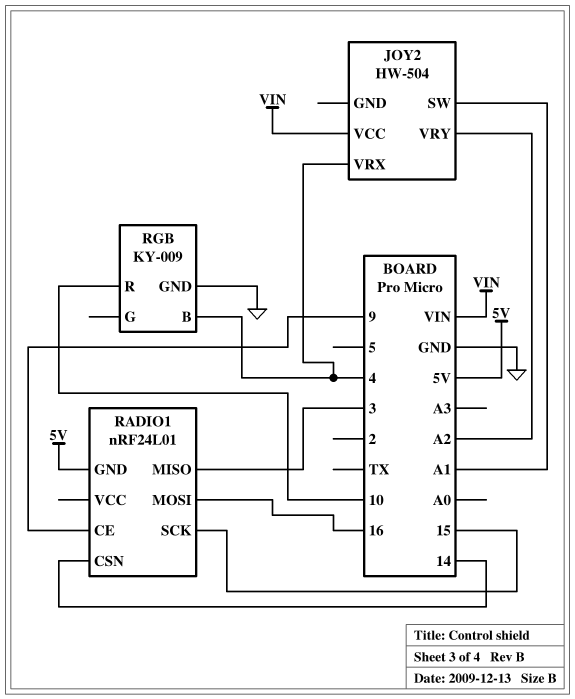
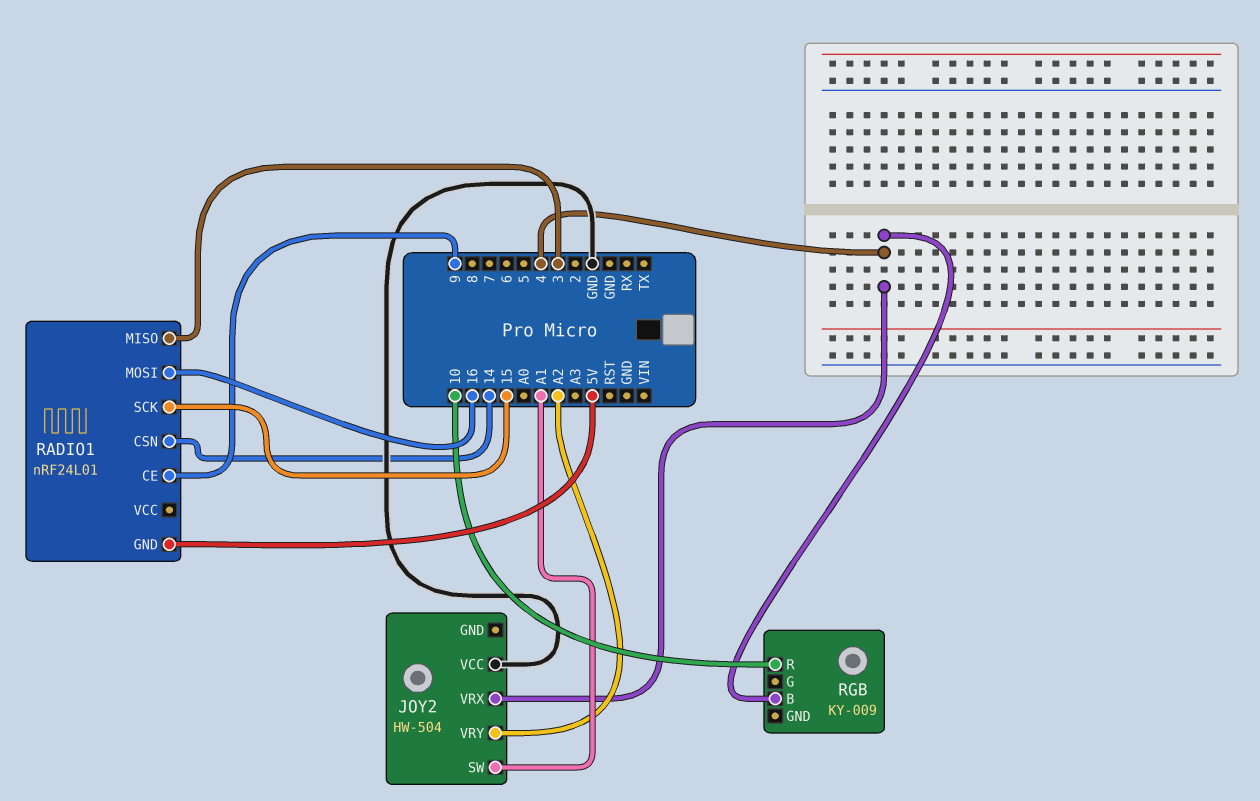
JOY2 pin VCC: VIN -> GND
RGB pin GND: GND -> none

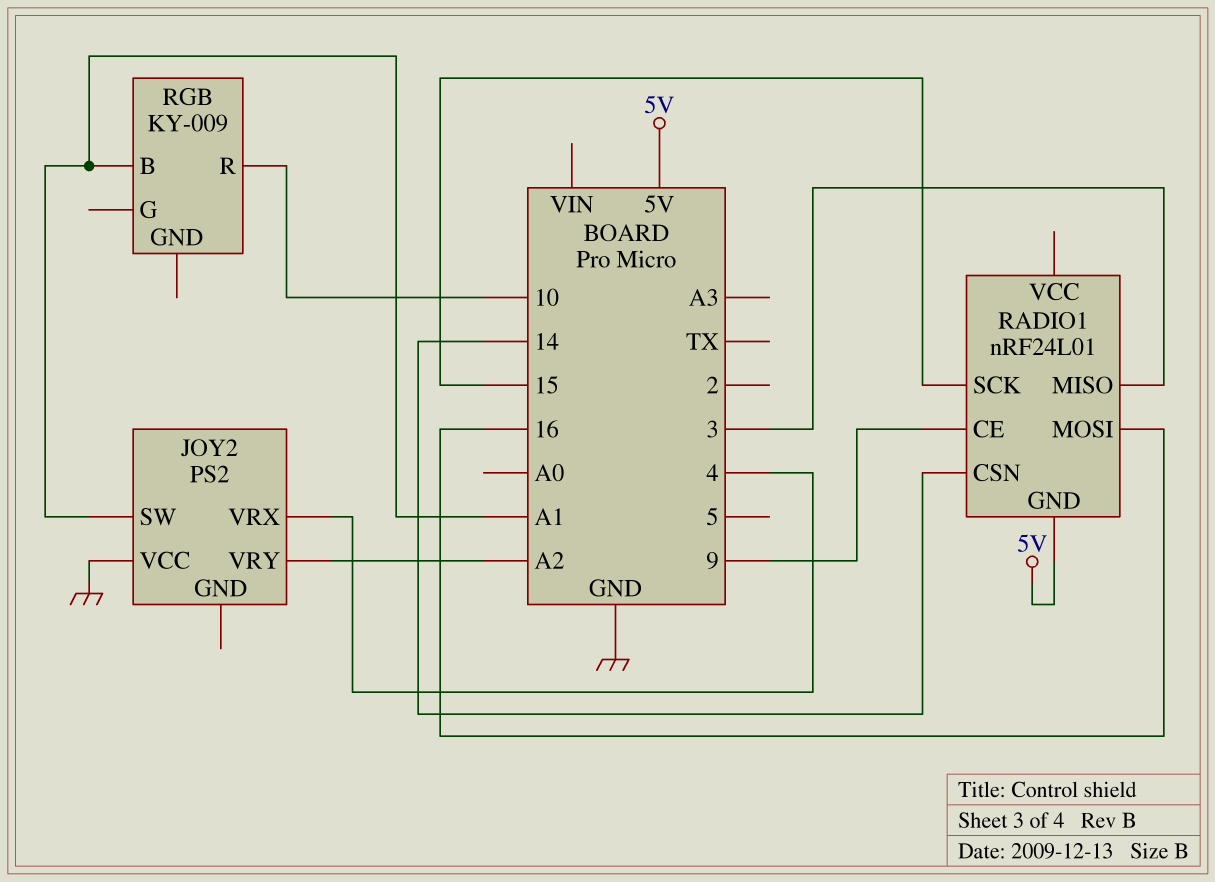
JOY2: HW-504 -> PS2
RGB pin B: 4 -> A1

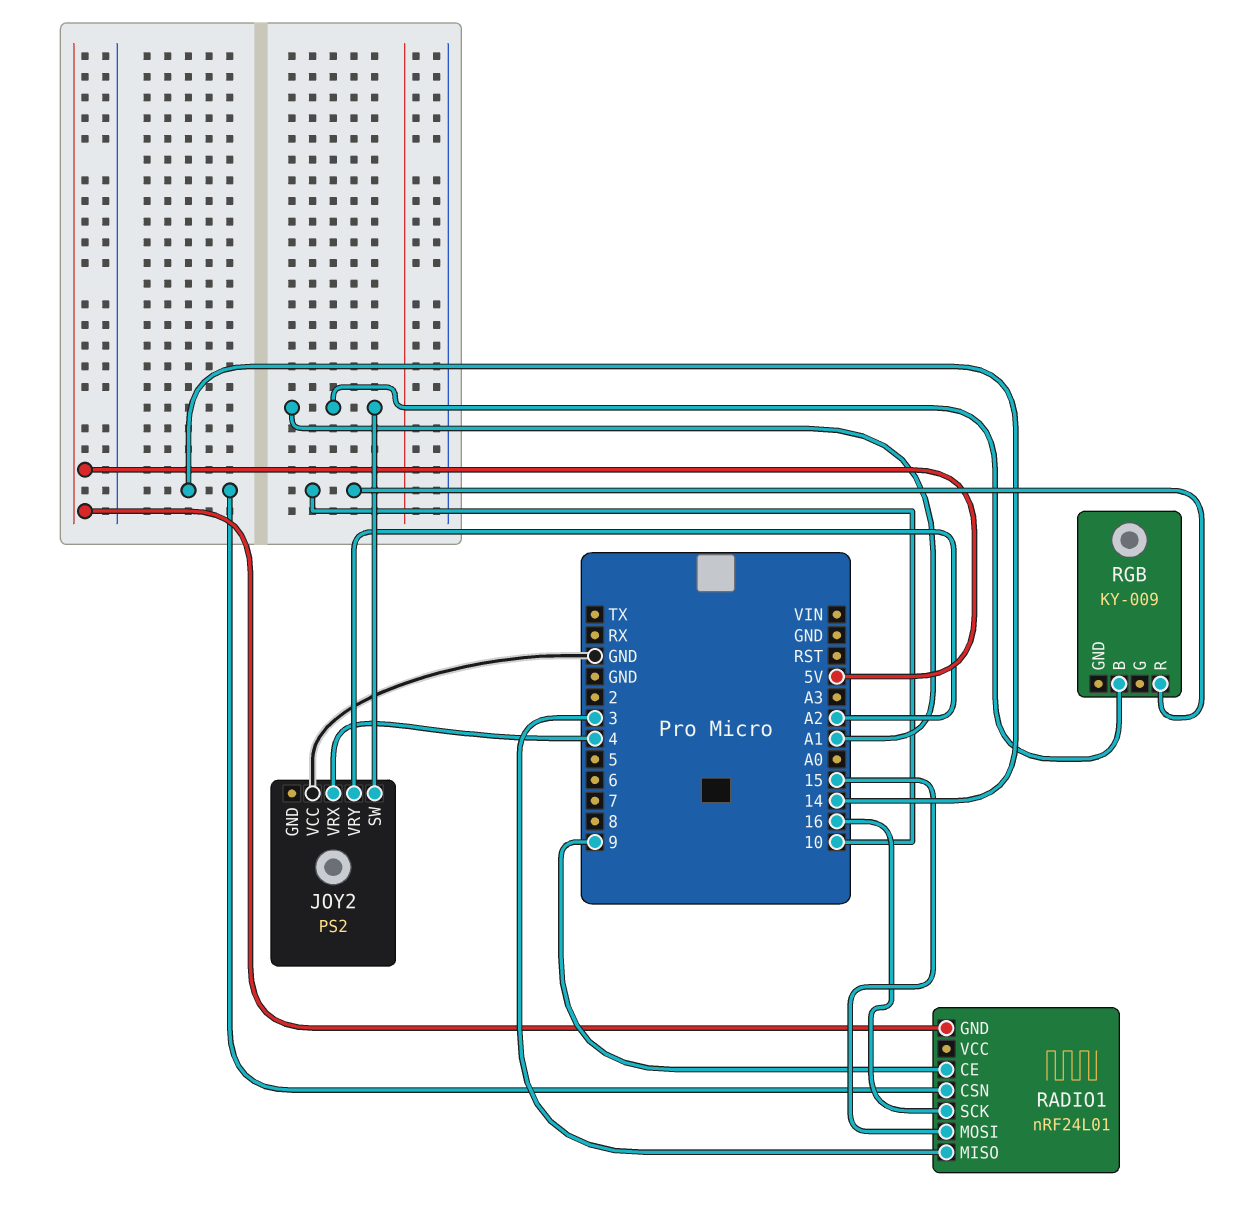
RADIO1 pin MOSI: 16 -> 15
RADIO1 pin SCK: 15 -> 16

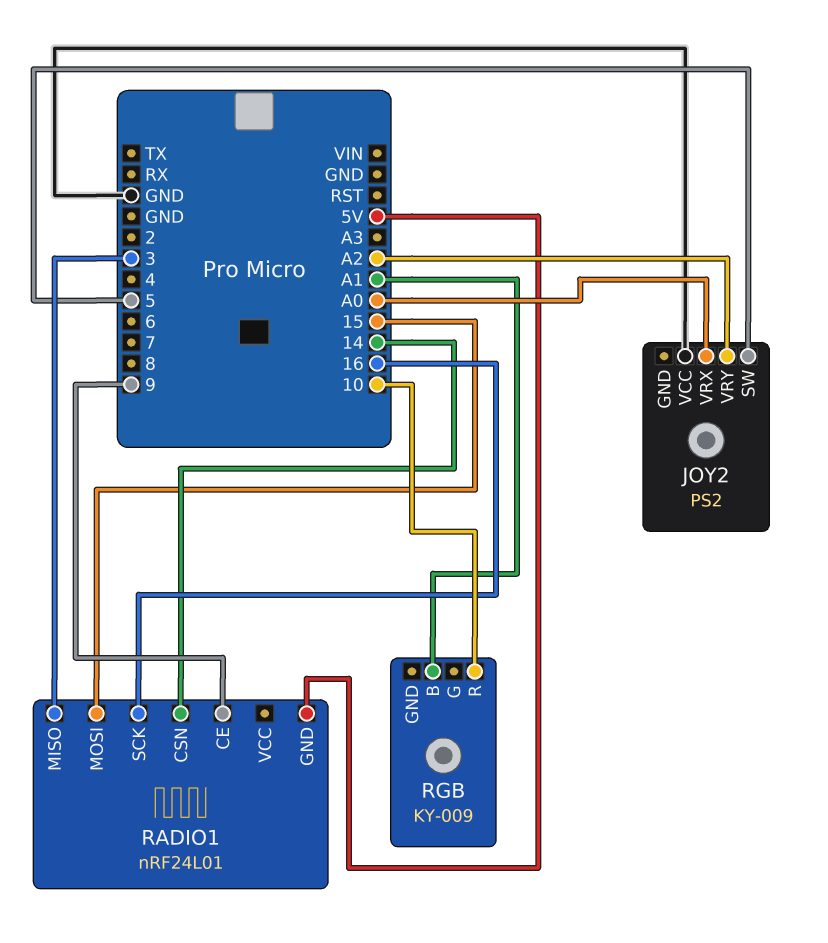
JOY2 pin SW: A1 -> 5
JOY2 pin VRX: 4 -> A0

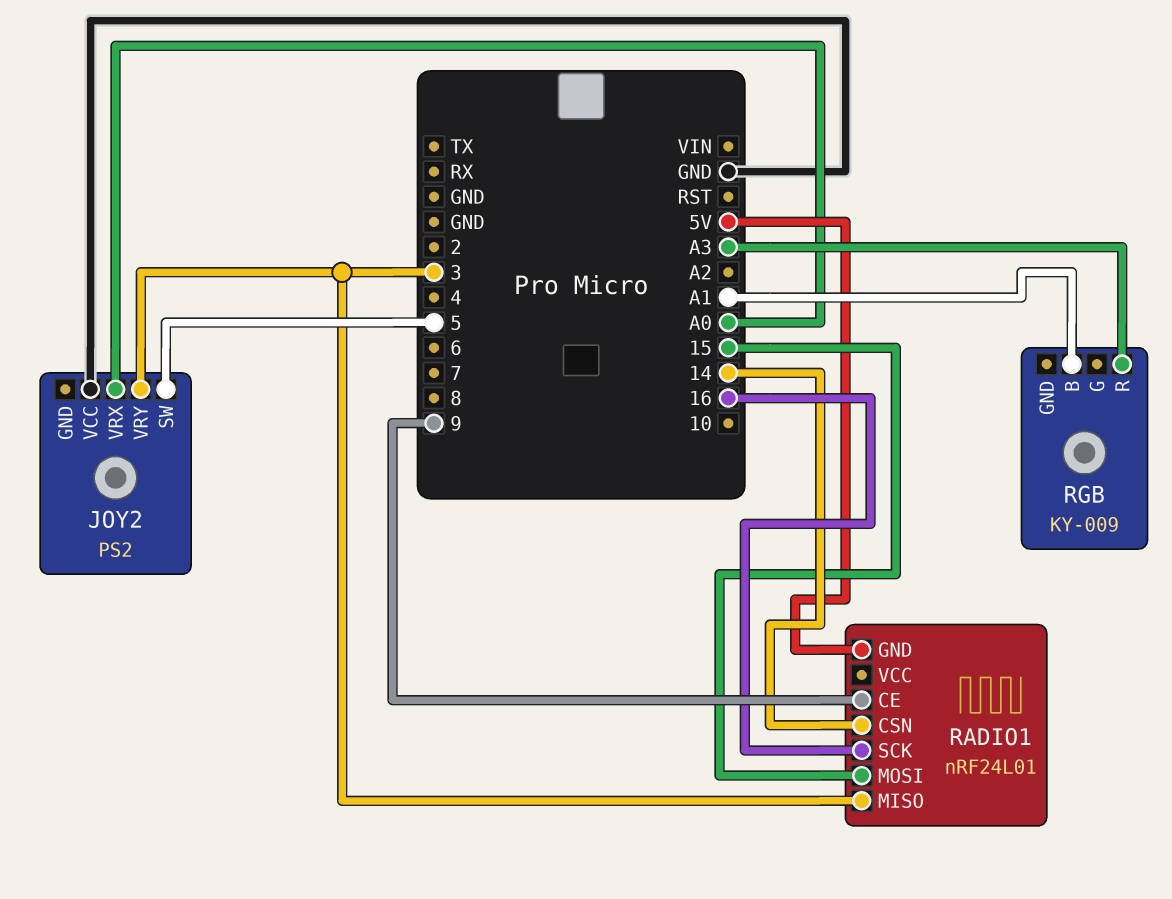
JOY2 pin VRY: A2 -> 3
RGB pin R: 10 -> A3

